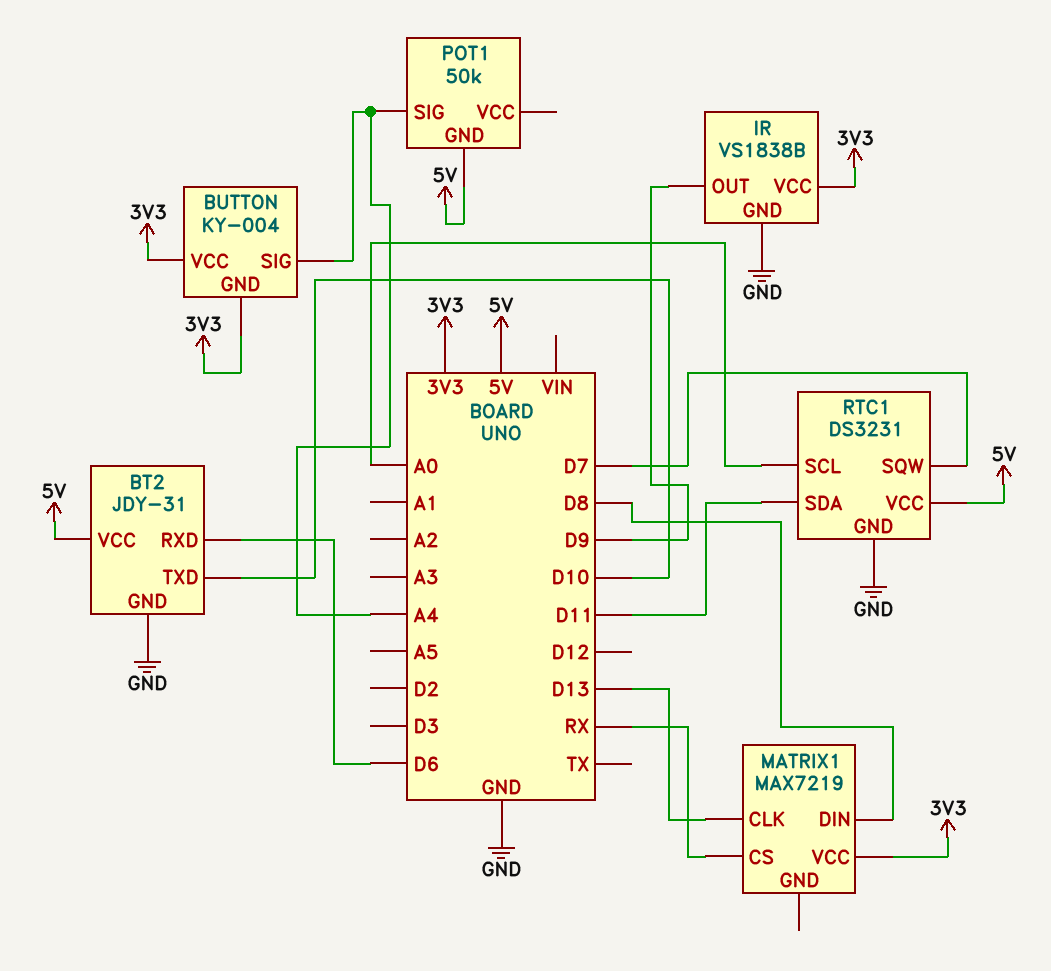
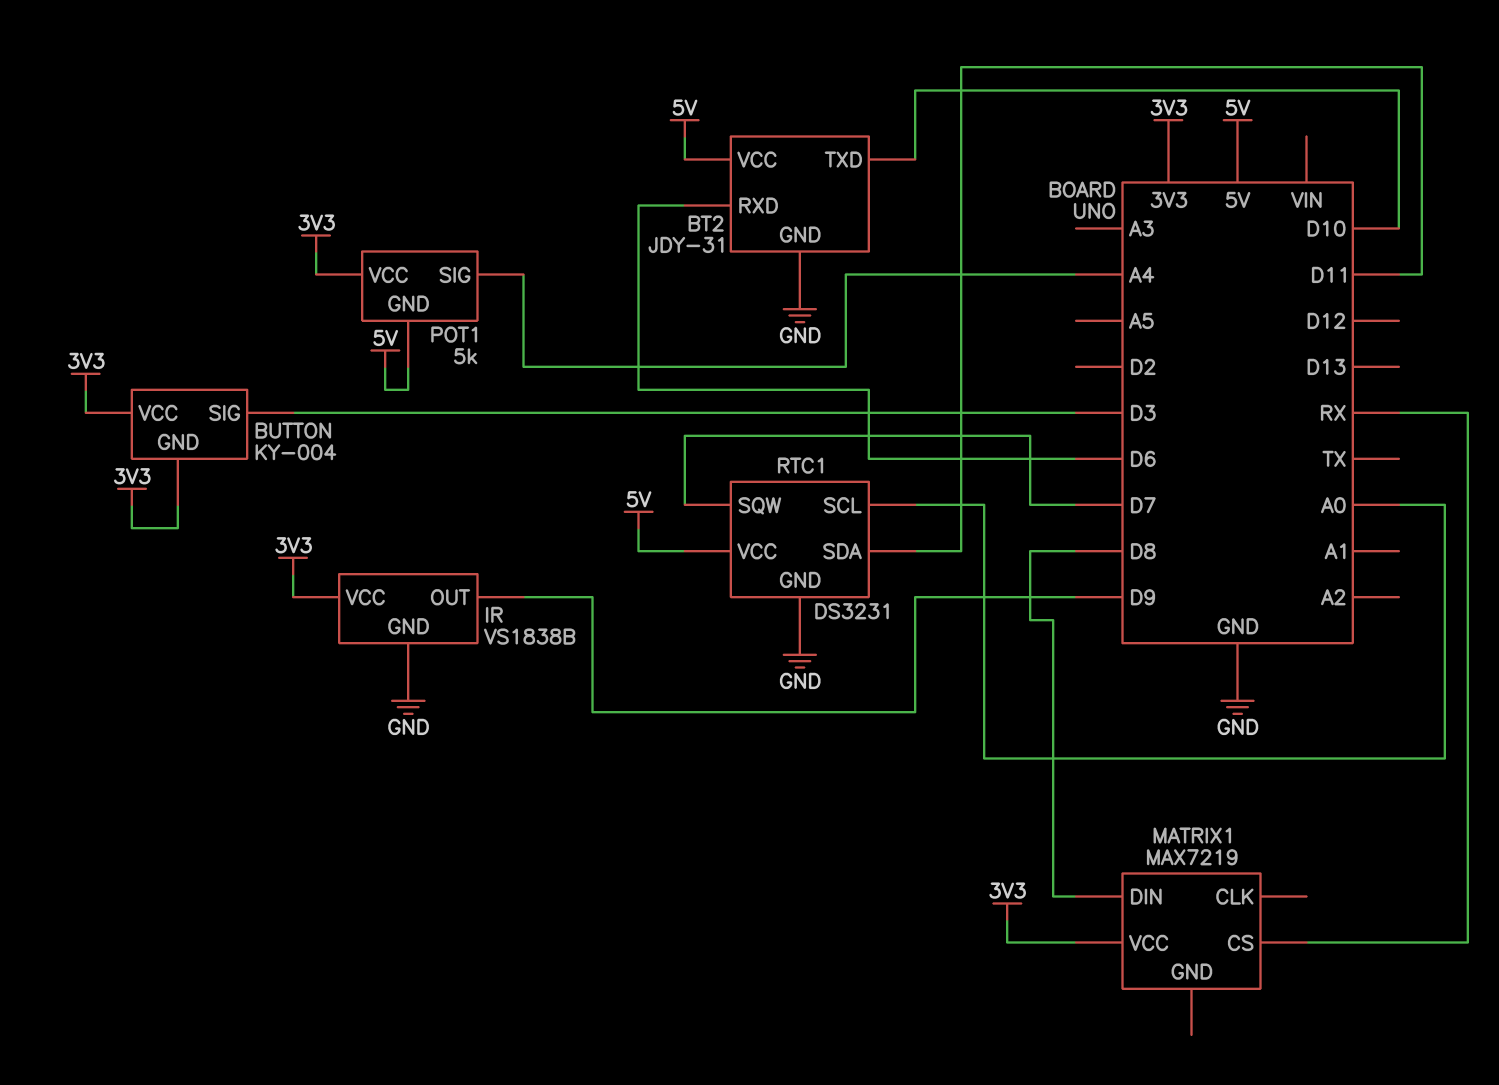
BUTTON pin SIG: A4 -> D3
MATRIX1 pin CLK: D13 -> none
POT1: 50k -> 5k
POT1 pin VCC: none -> 3V3

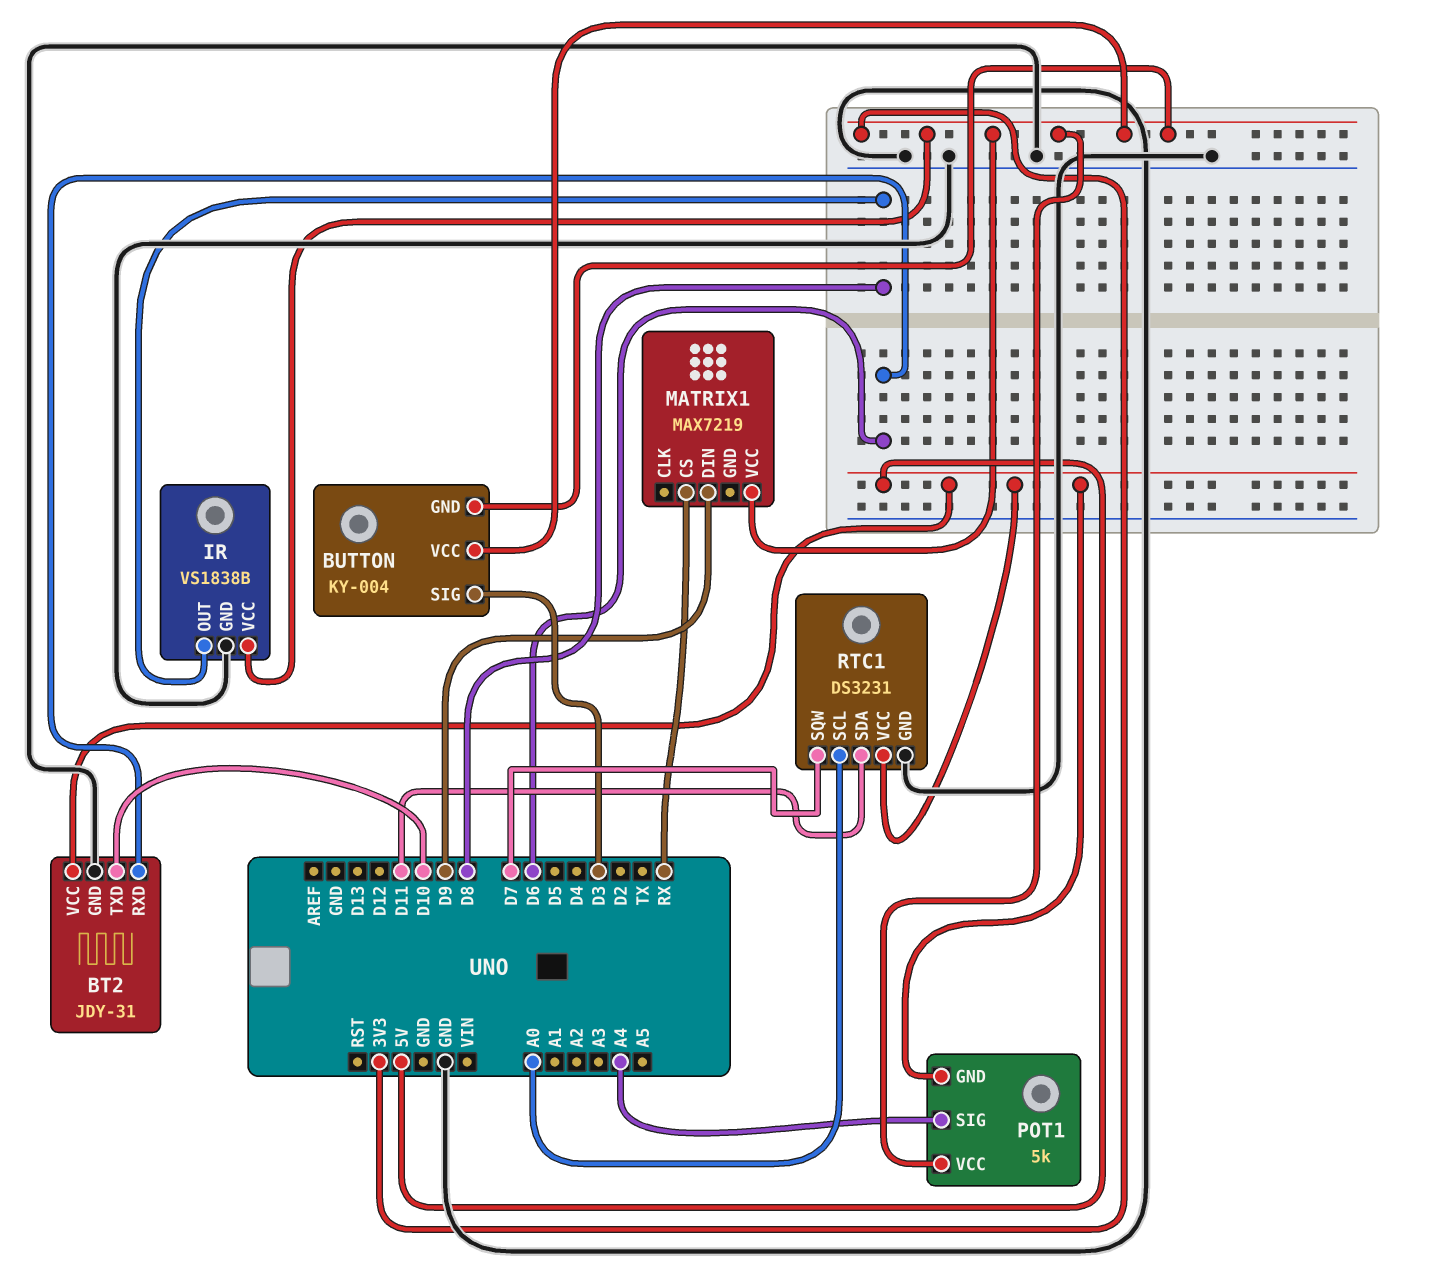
IR pin OUT: D9 -> D8
MATRIX1 pin DIN: D8 -> D9

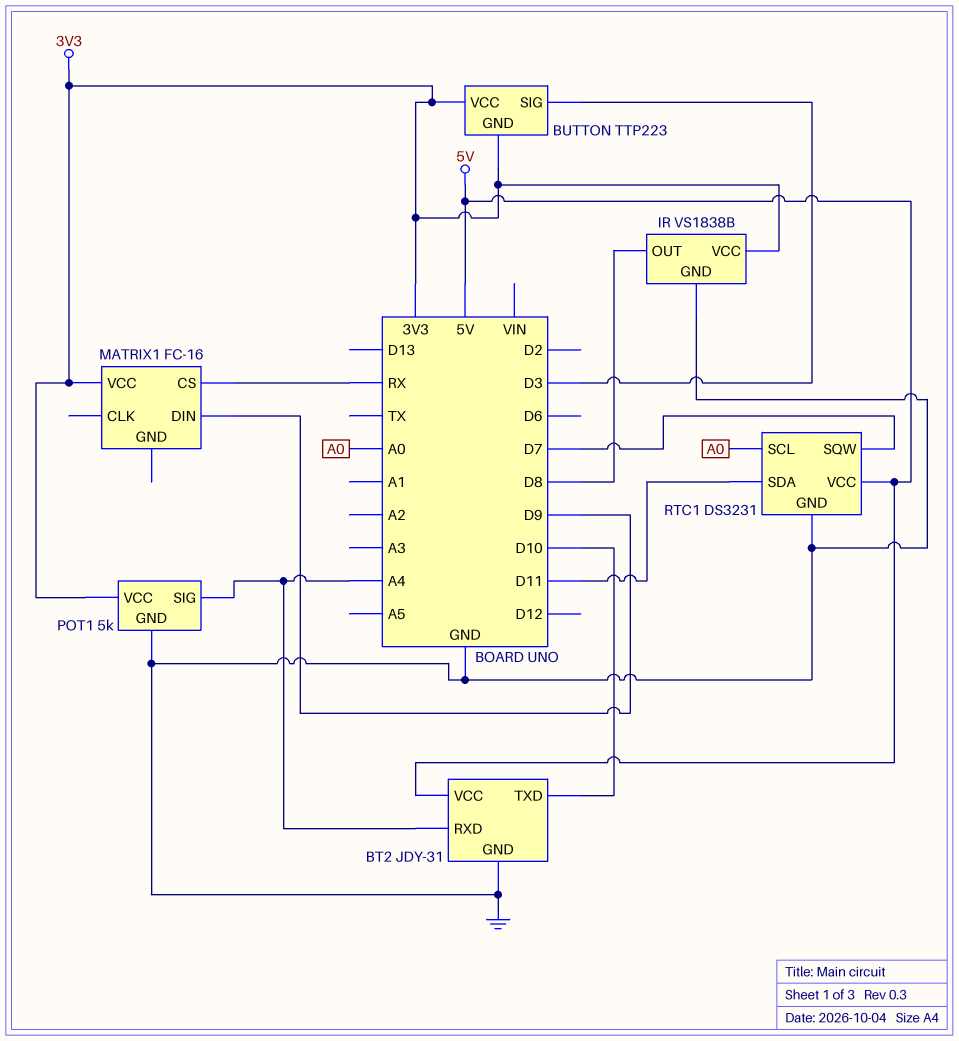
BT2 pin RXD: D6 -> A4
BUTTON: KY-004 -> TTP223
MATRIX1: MAX7219 -> FC-16
POT1 pin GND: 5V -> GND

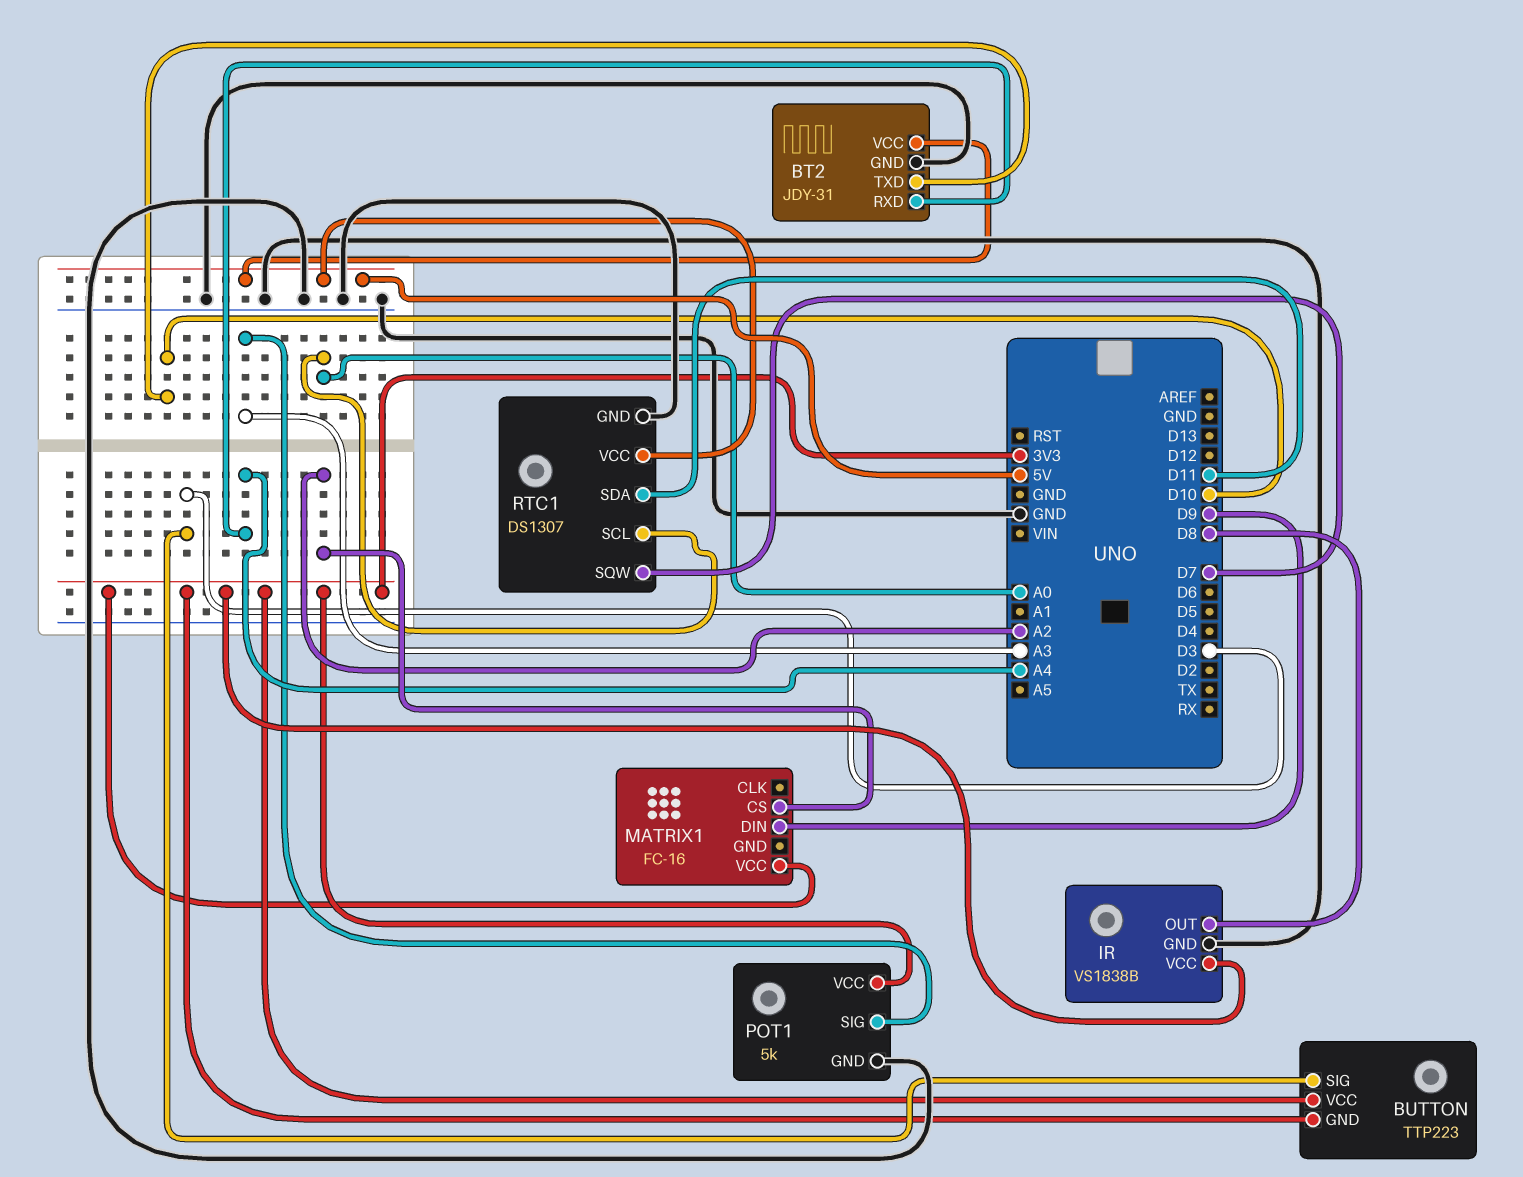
MATRIX1 pin CS: RX -> A2
POT1 pin SIG: A4 -> A3
RTC1: DS3231 -> DS1307

